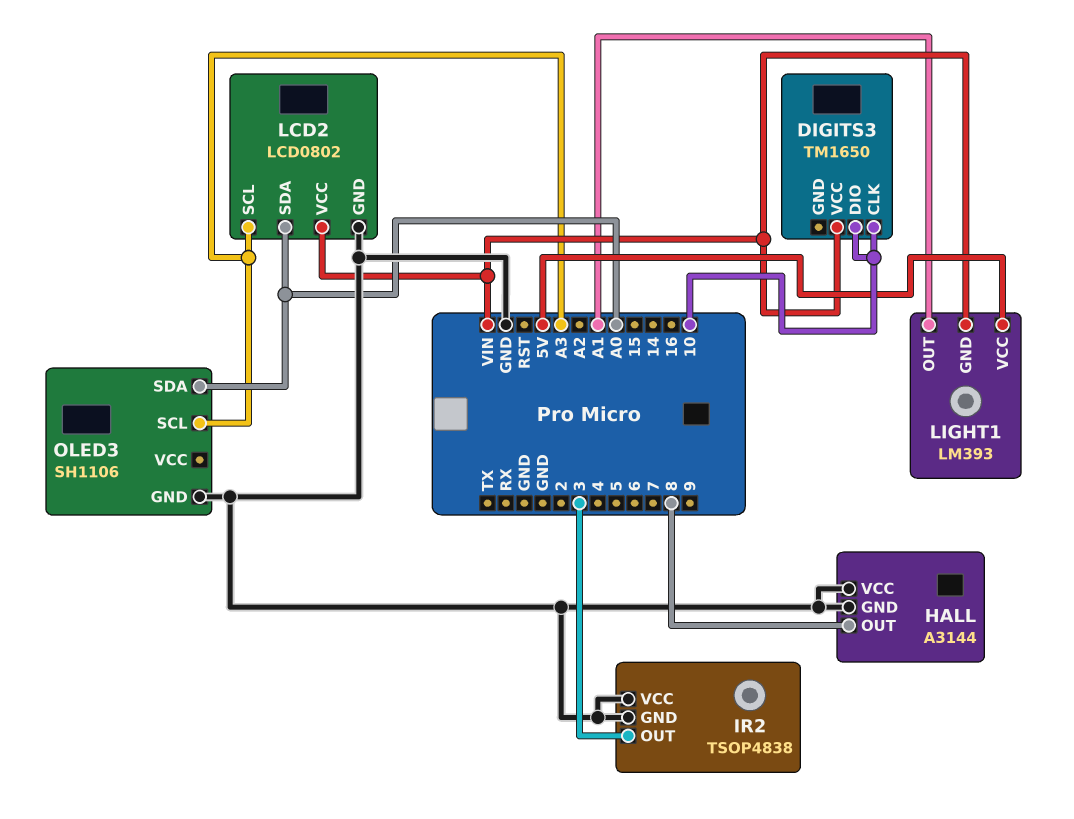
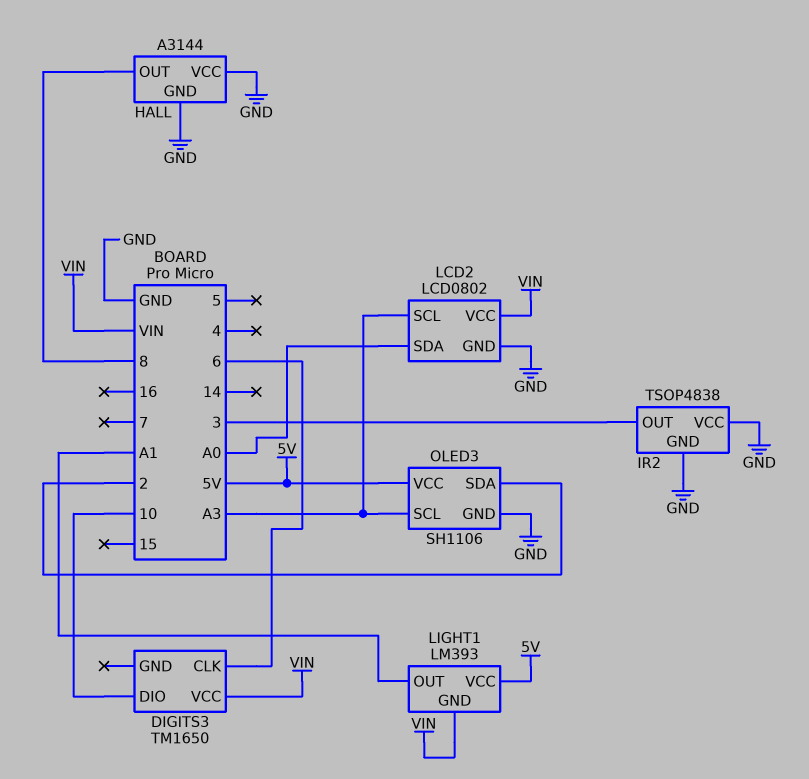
DIGITS3 pin CLK: 10 -> 6
OLED3 pin SDA: A0 -> 2
OLED3 pin VCC: none -> 5V

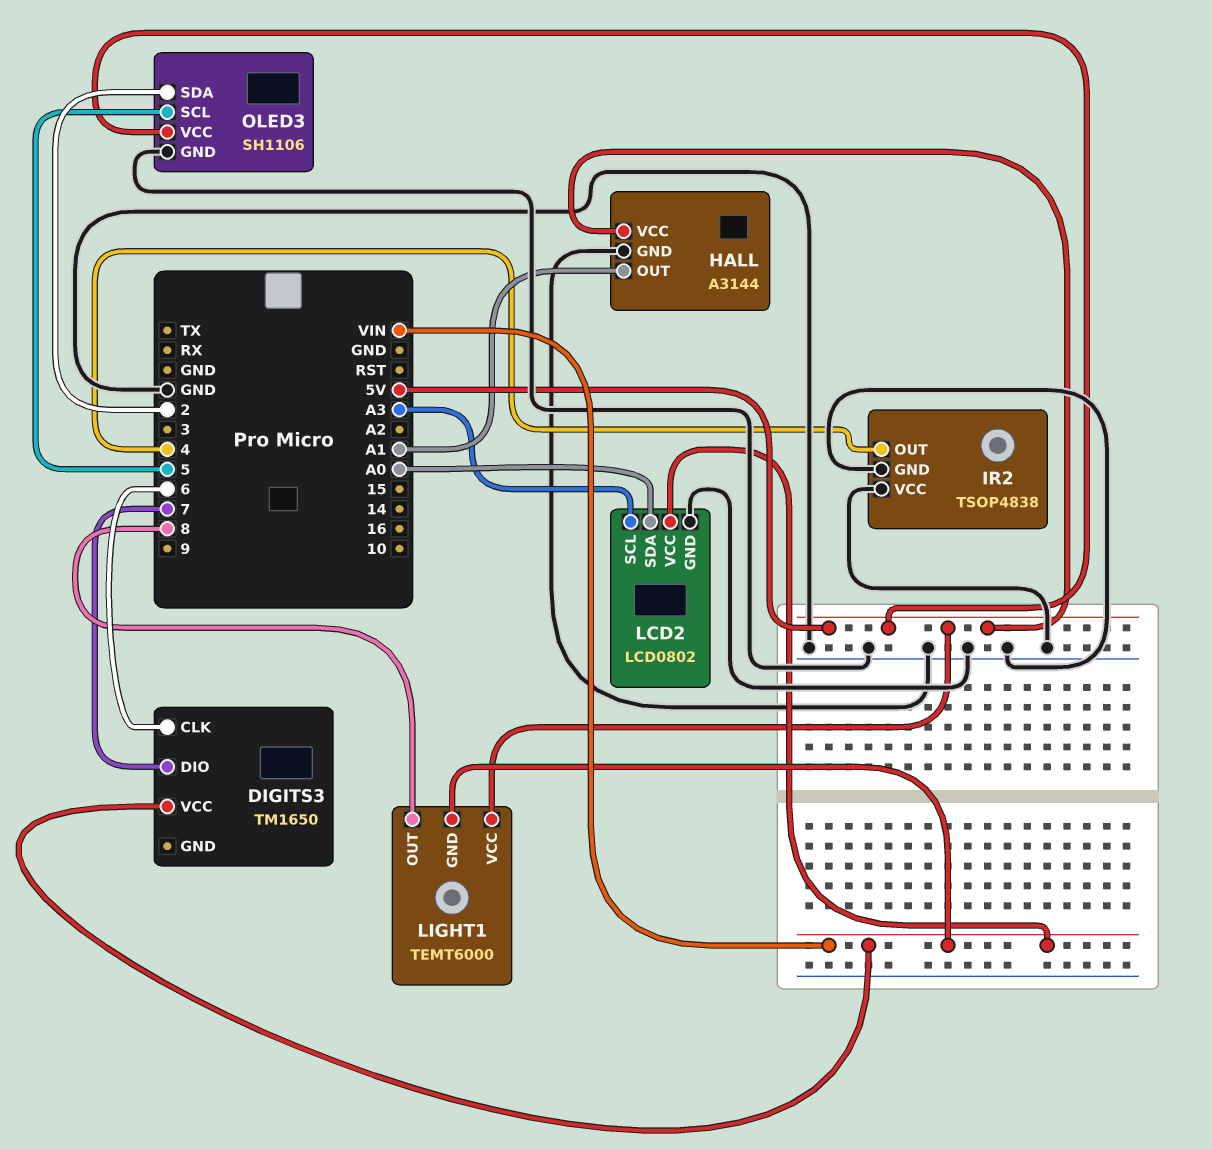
DIGITS3 pin DIO: 10 -> 7
HALL pin OUT: 8 -> A1
HALL pin VCC: GND -> 5V
IR2 pin OUT: 3 -> 4
LIGHT1: LM393 -> TEMT6000
LIGHT1 pin OUT: A1 -> 8
OLED3 pin SCL: A3 -> 5

